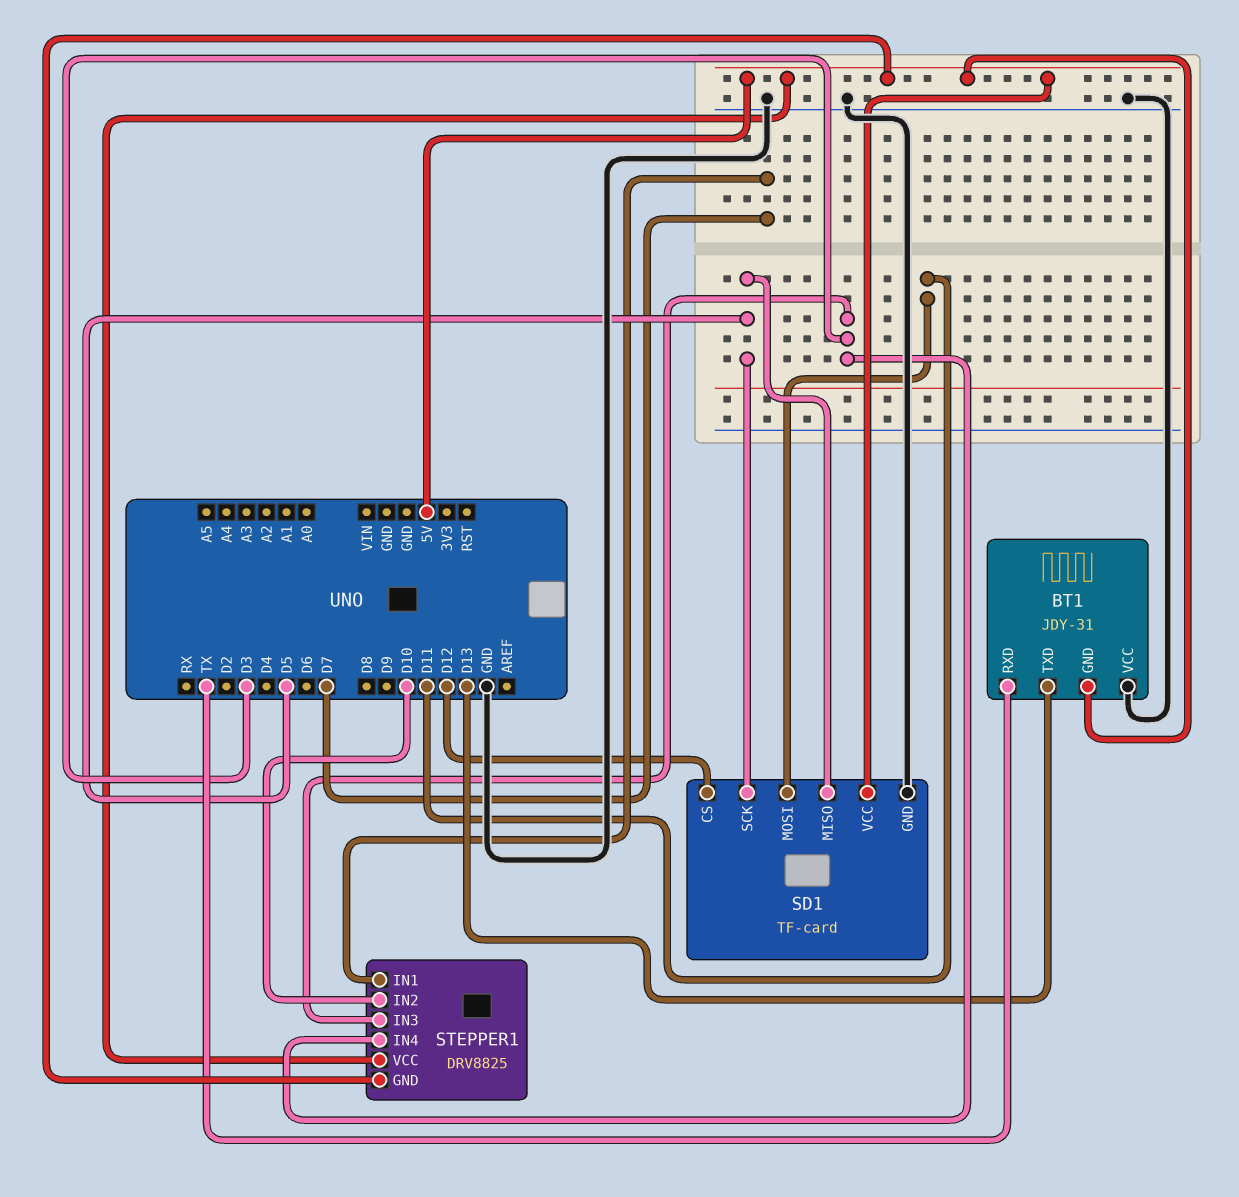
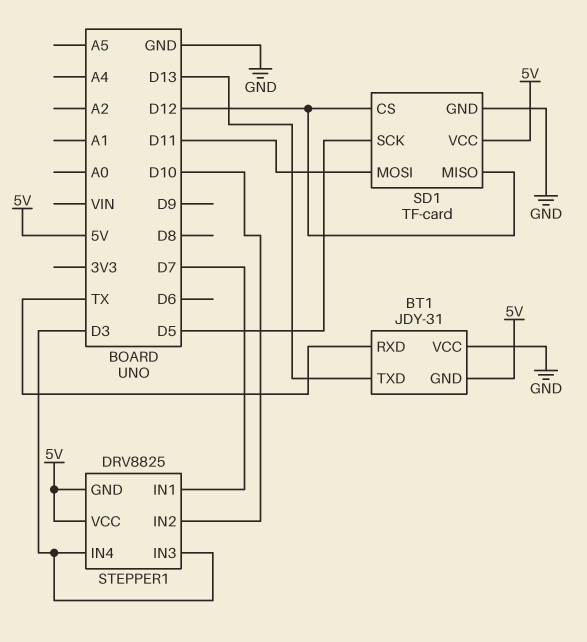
SD1 pin MISO: D5 -> D12

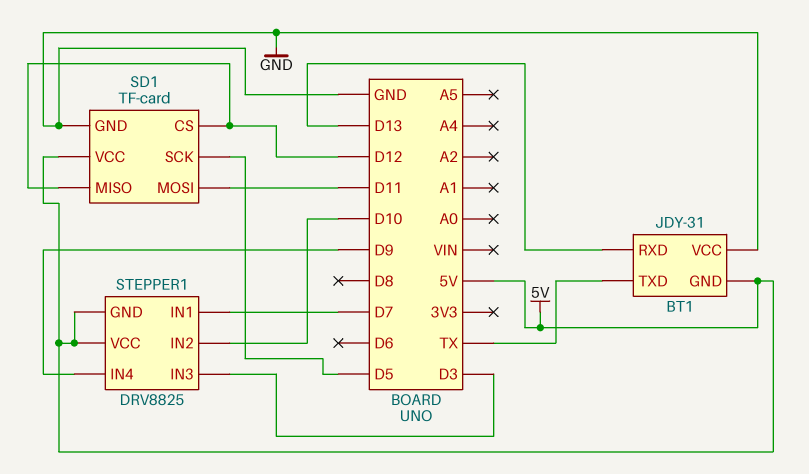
BT1 pin RXD: TX -> D13
BT1 pin TXD: D13 -> TX
STEPPER1 pin IN4: D3 -> D9

